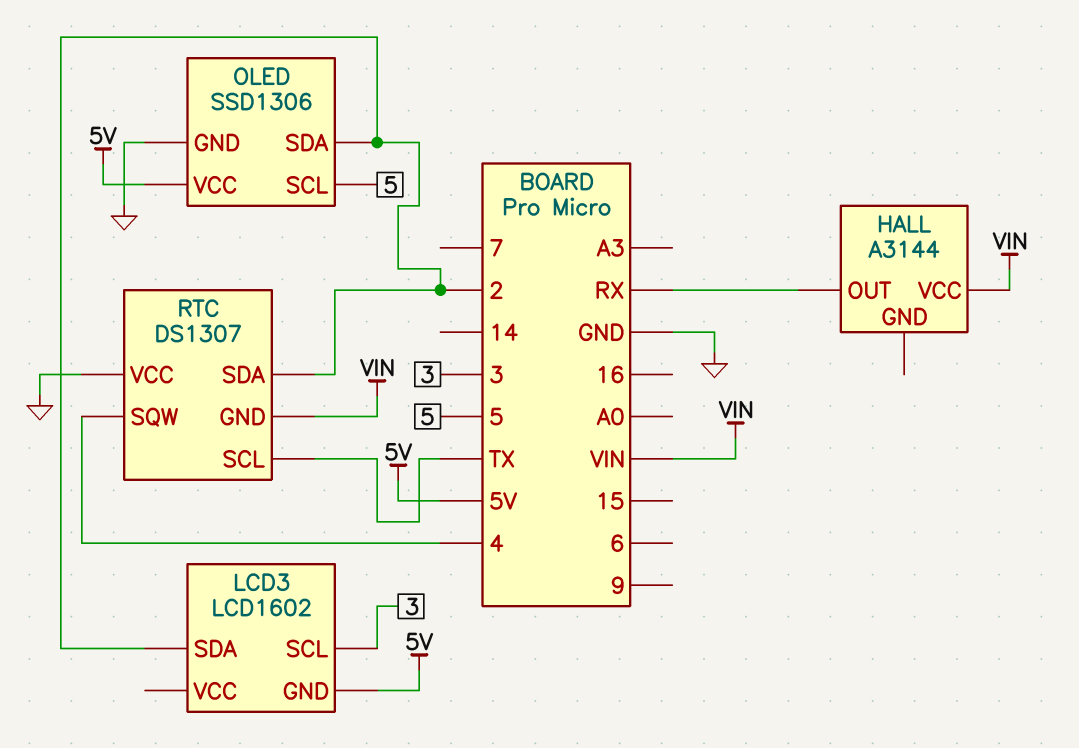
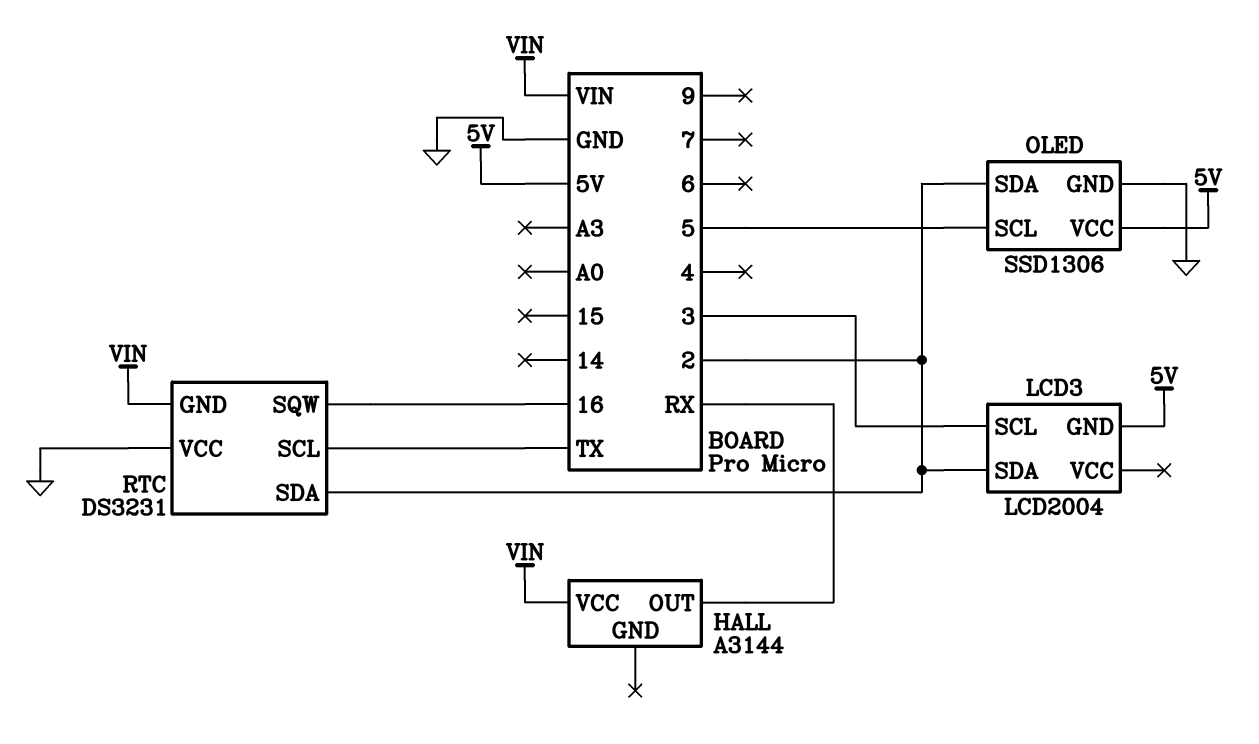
LCD3: LCD1602 -> LCD2004
RTC: DS1307 -> DS3231
RTC pin SQW: 4 -> 16

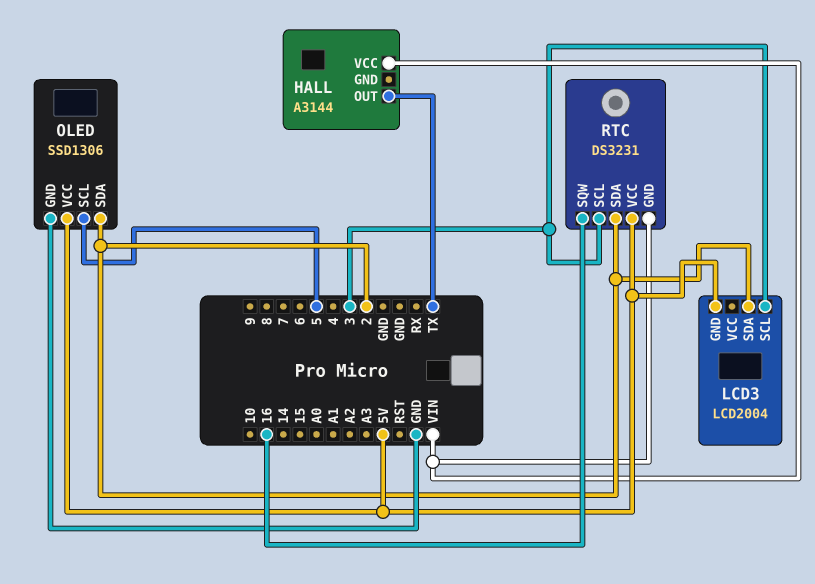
HALL pin OUT: RX -> TX
RTC pin SCL: TX -> 3
RTC pin VCC: GND -> 5V

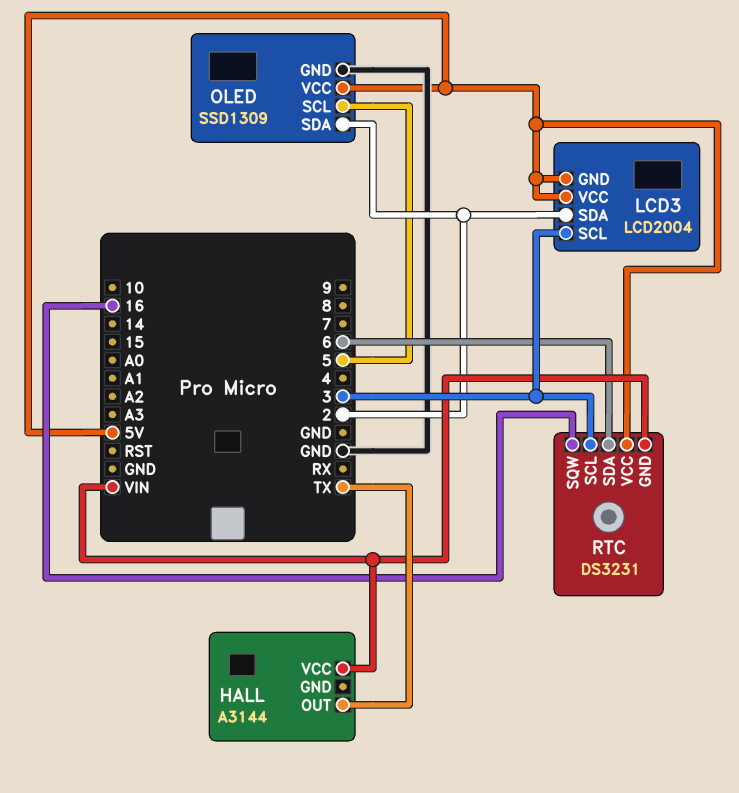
LCD3 pin VCC: none -> 5V
OLED: SSD1306 -> SSD1309
RTC pin SDA: 2 -> 6

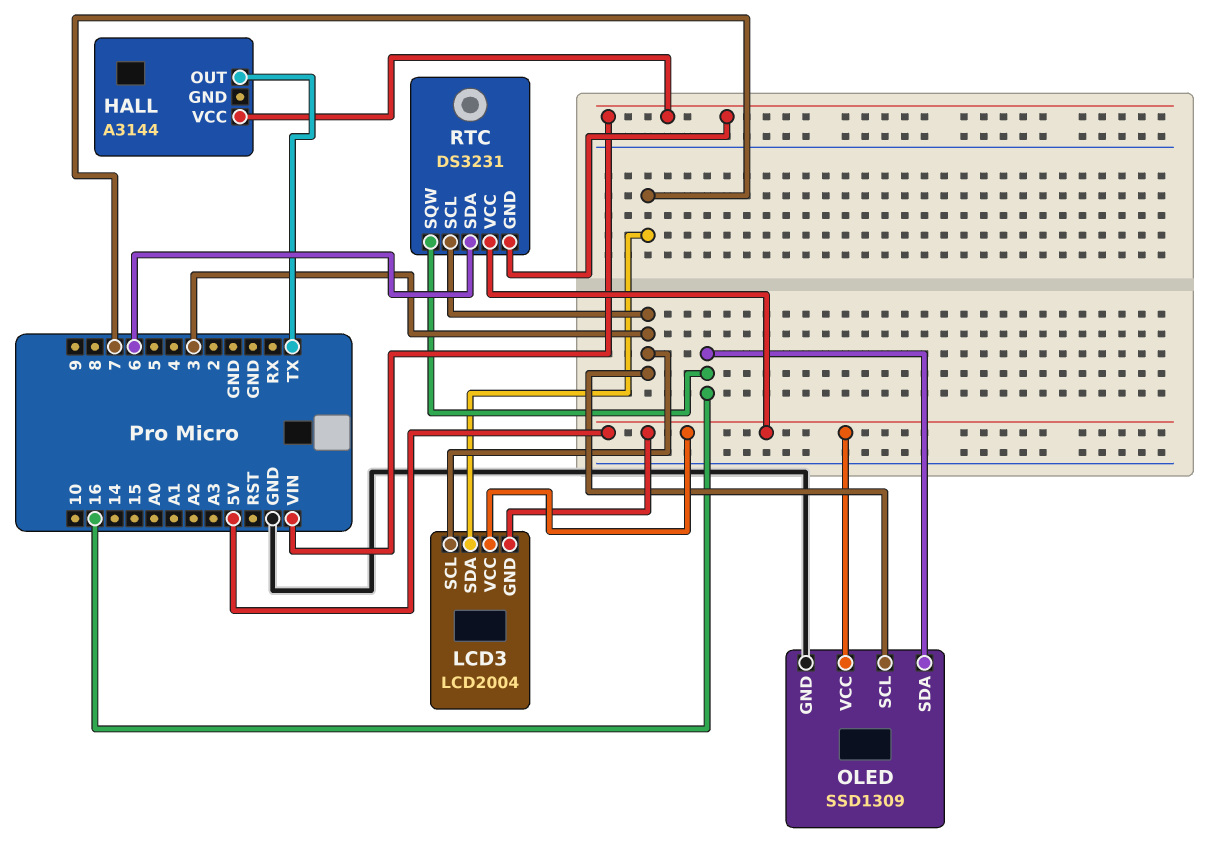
LCD3 pin SDA: 2 -> 7
OLED pin SCL: 5 -> 3
OLED pin SDA: 2 -> 16

